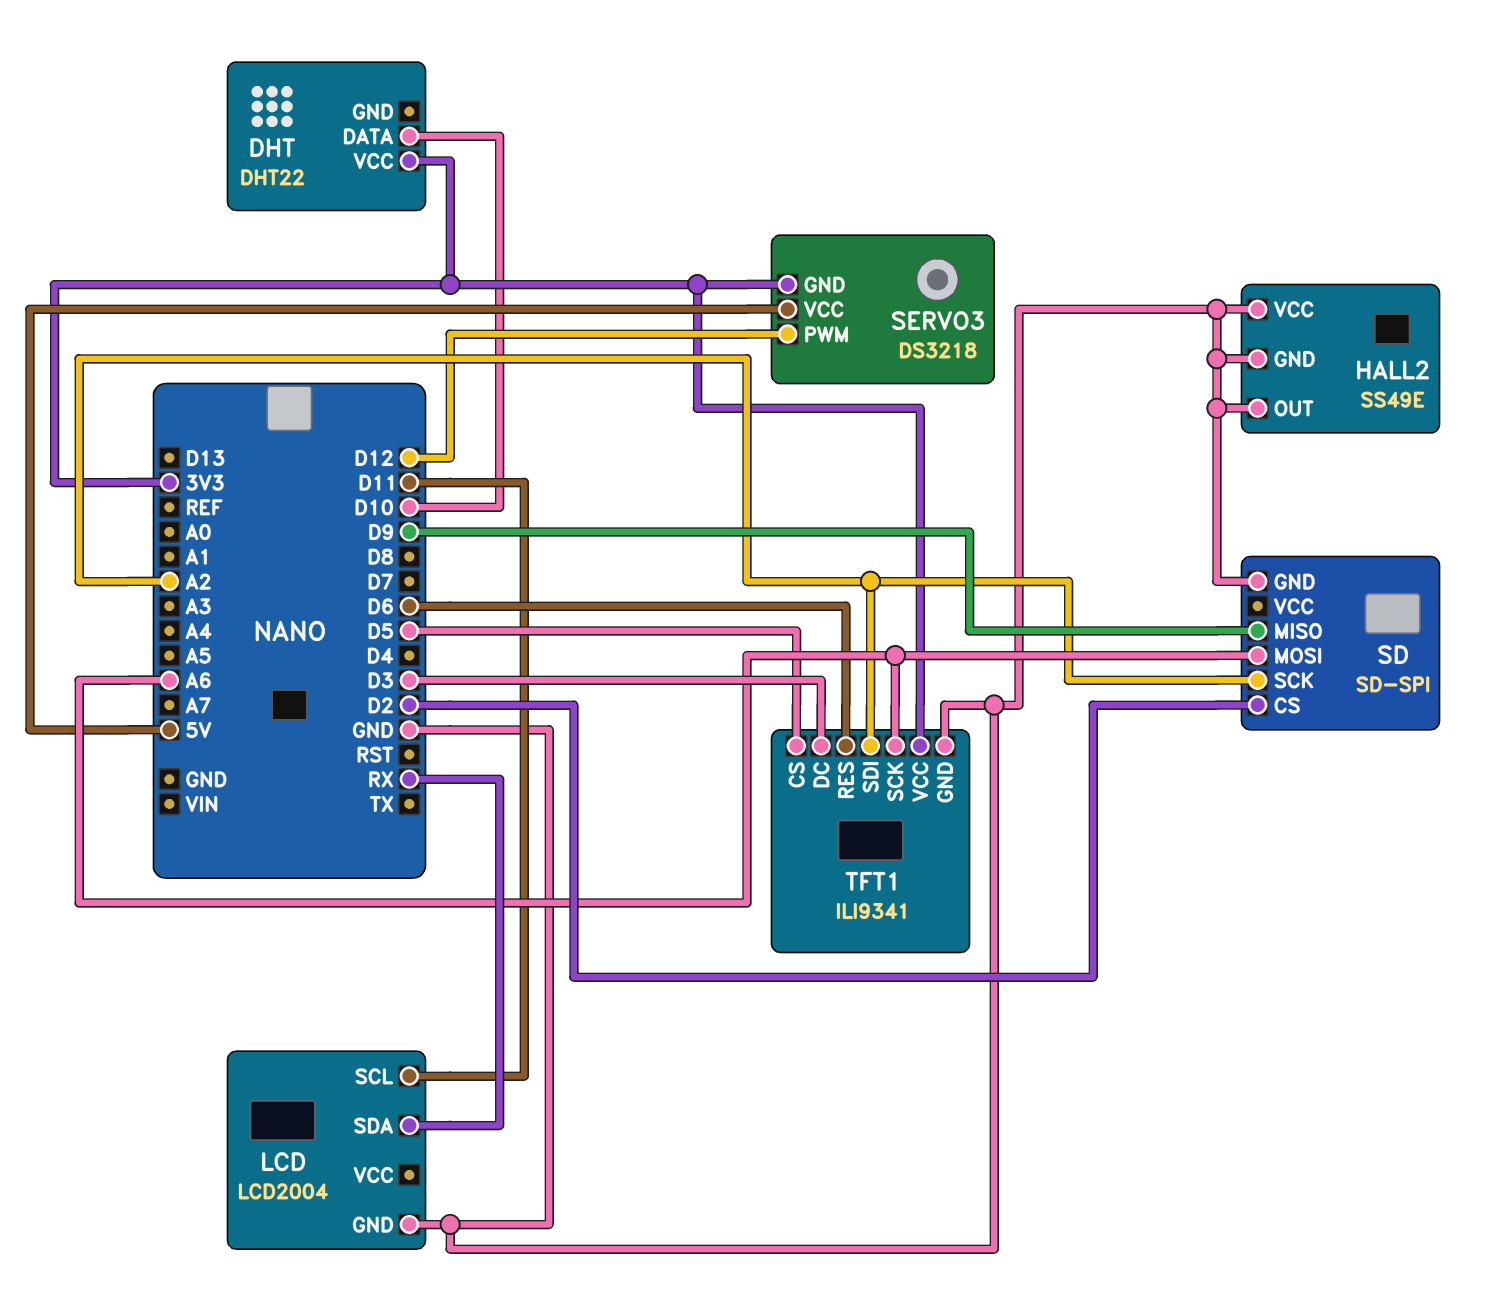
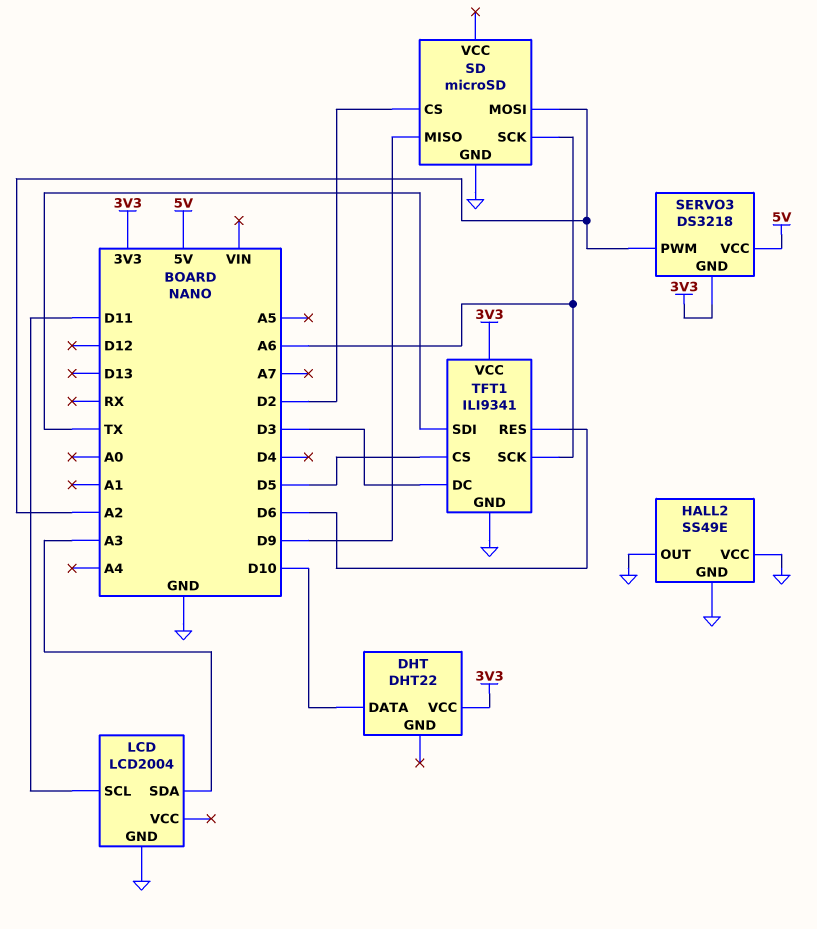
LCD pin SDA: RX -> A3
SD: SD-SPI -> microSD
SD pin MOSI: A6 -> A2
SD pin SCK: A2 -> A6
SERVO3 pin PWM: D12 -> A2
TFT1 pin SDI: A2 -> TX

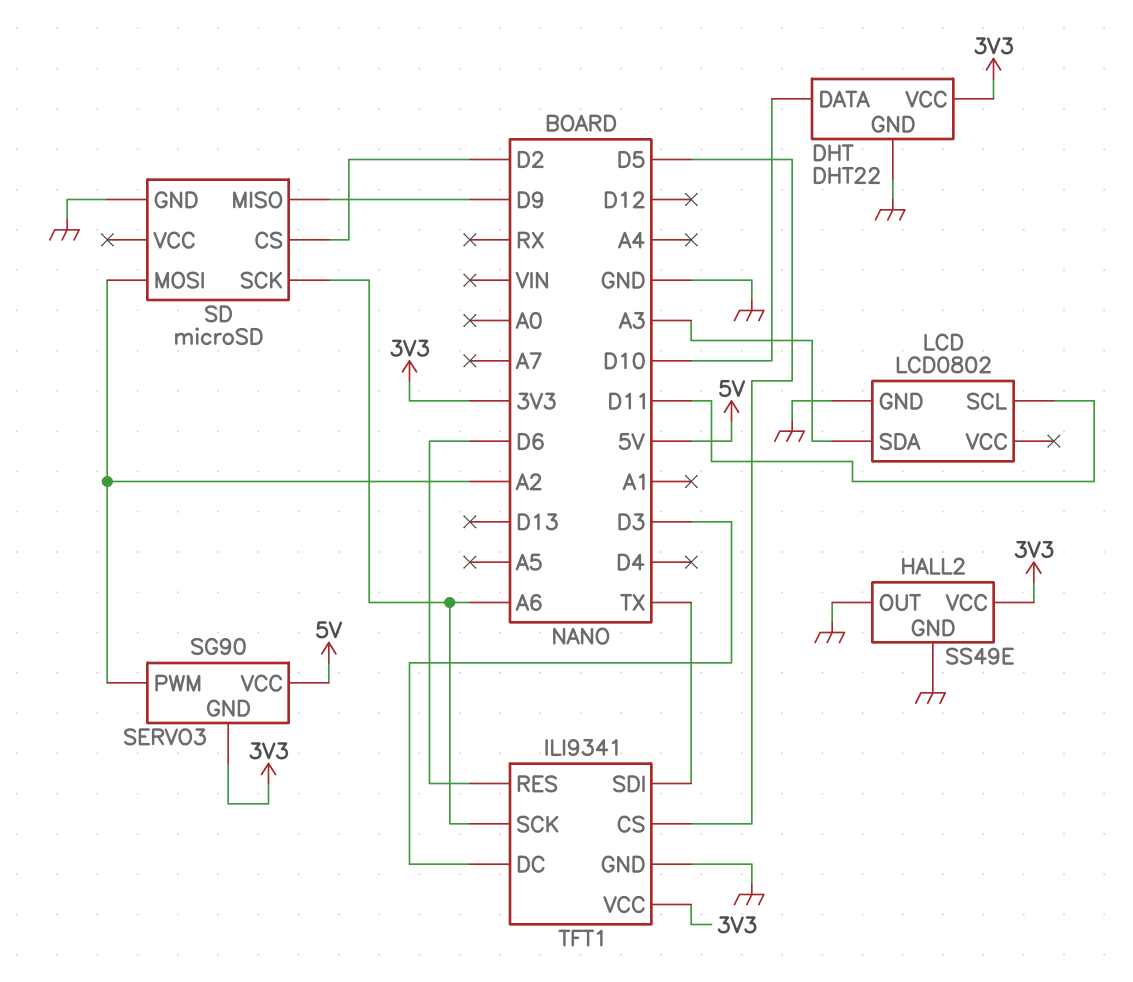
DHT pin GND: none -> GND
HALL2 pin VCC: GND -> 3V3
LCD: LCD2004 -> LCD0802
SERVO3: DS3218 -> SG90

